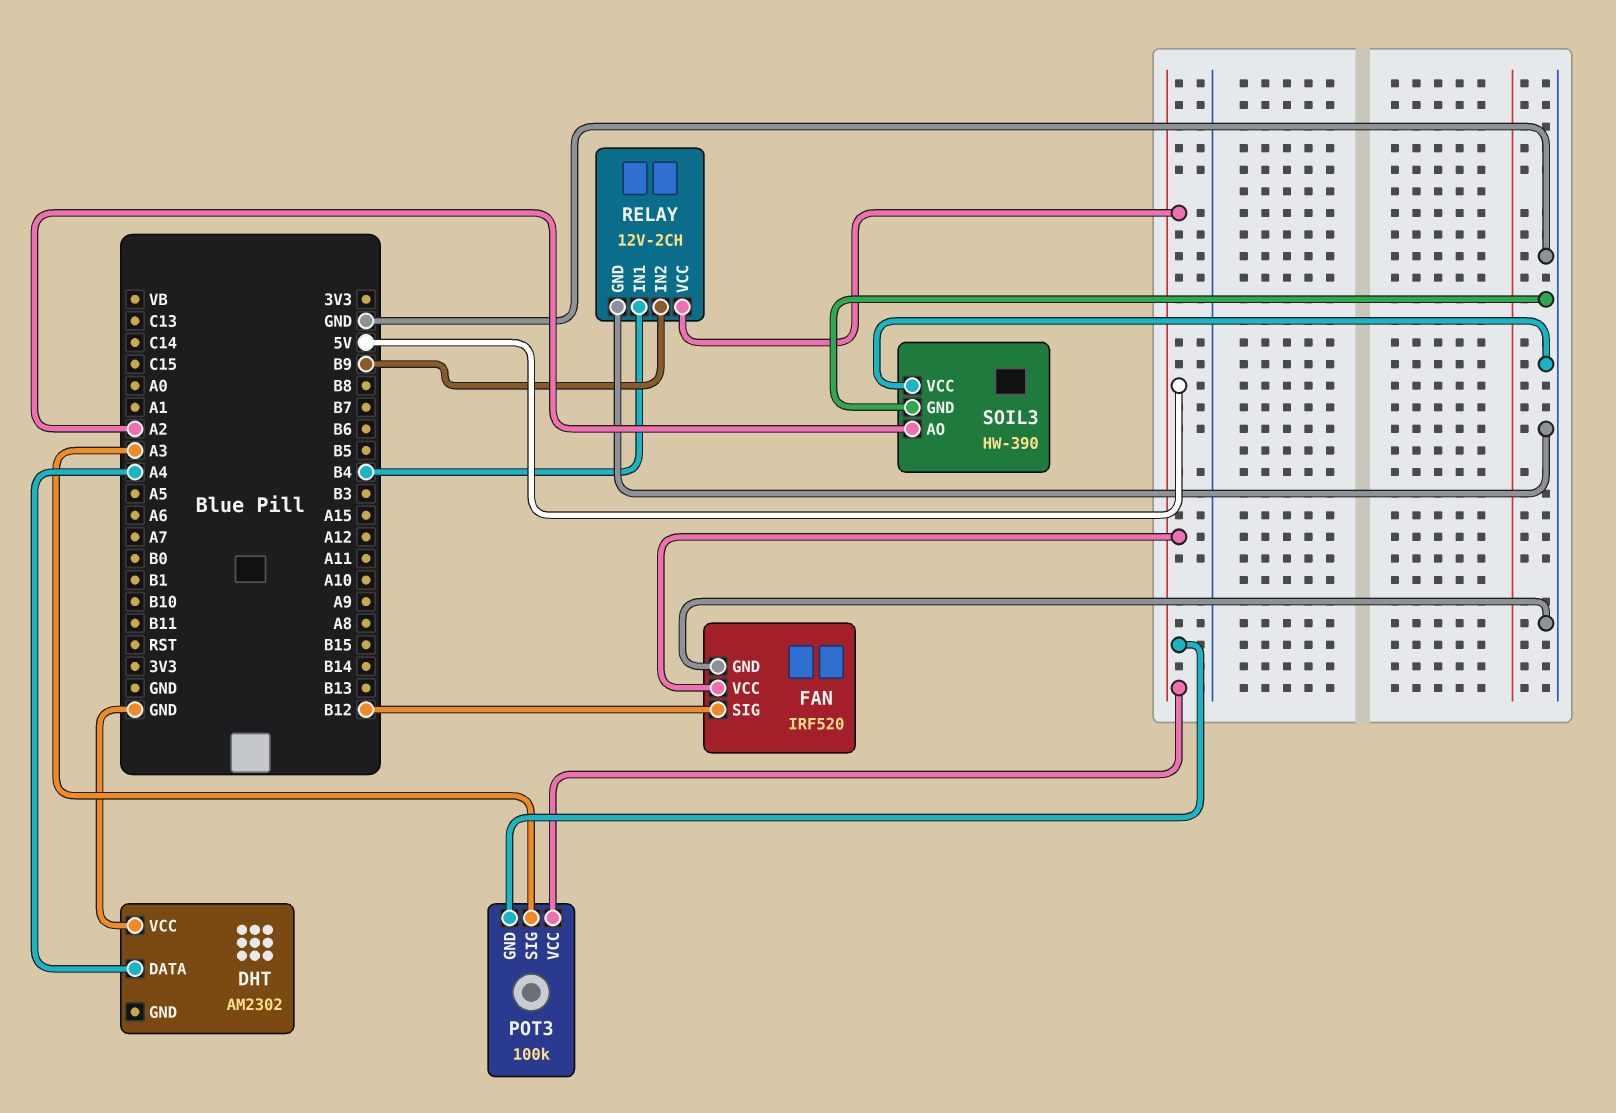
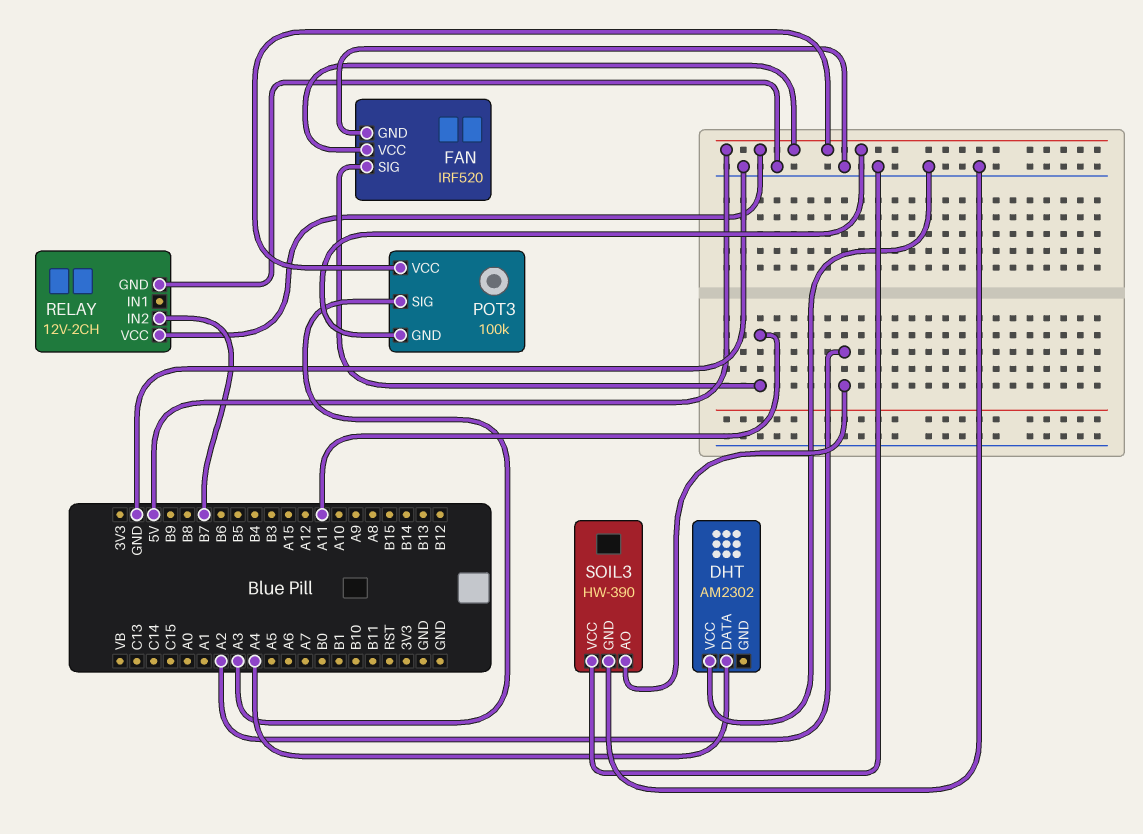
FAN pin SIG: B12 -> A11
RELAY pin IN1: B4 -> none
RELAY pin IN2: B9 -> B7

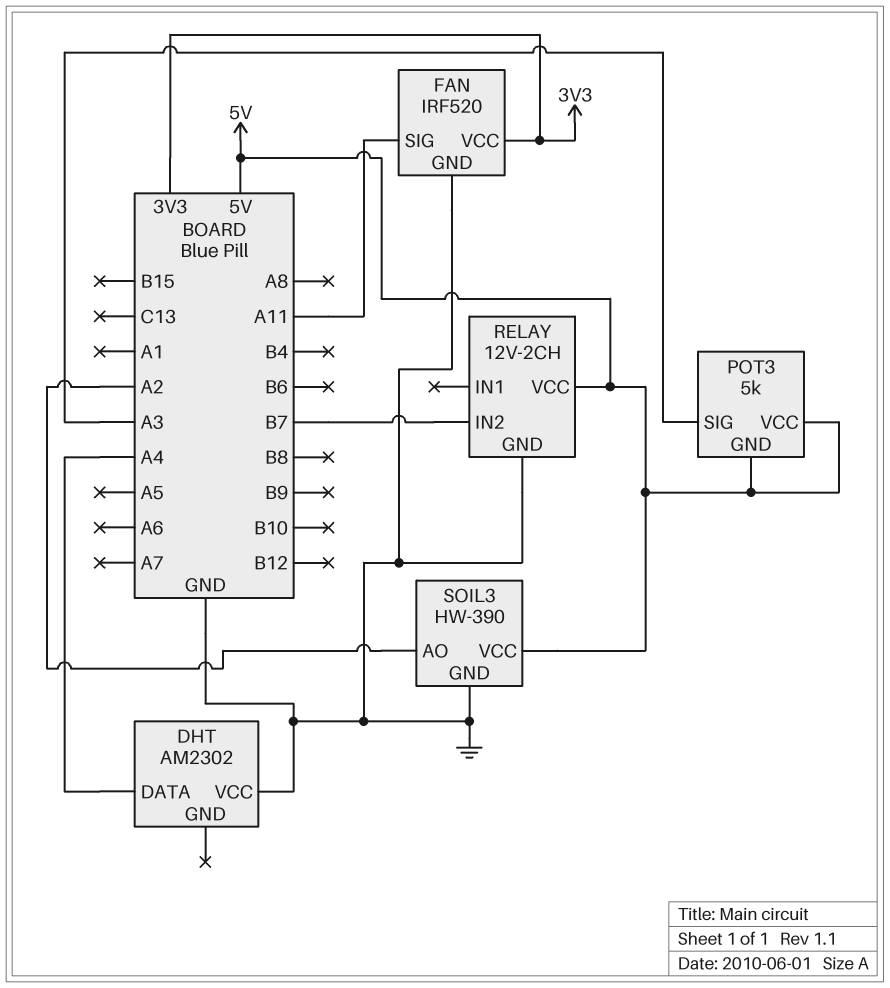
FAN pin VCC: 5V -> 3V3
POT3: 100k -> 5k
SOIL3 pin VCC: GND -> 5V

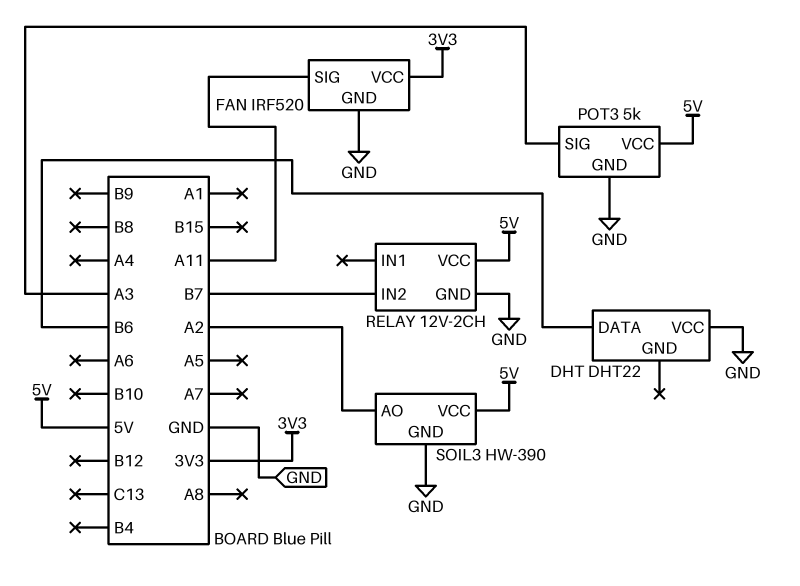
DHT: AM2302 -> DHT22
DHT pin DATA: A4 -> B6
POT3 pin GND: 5V -> GND

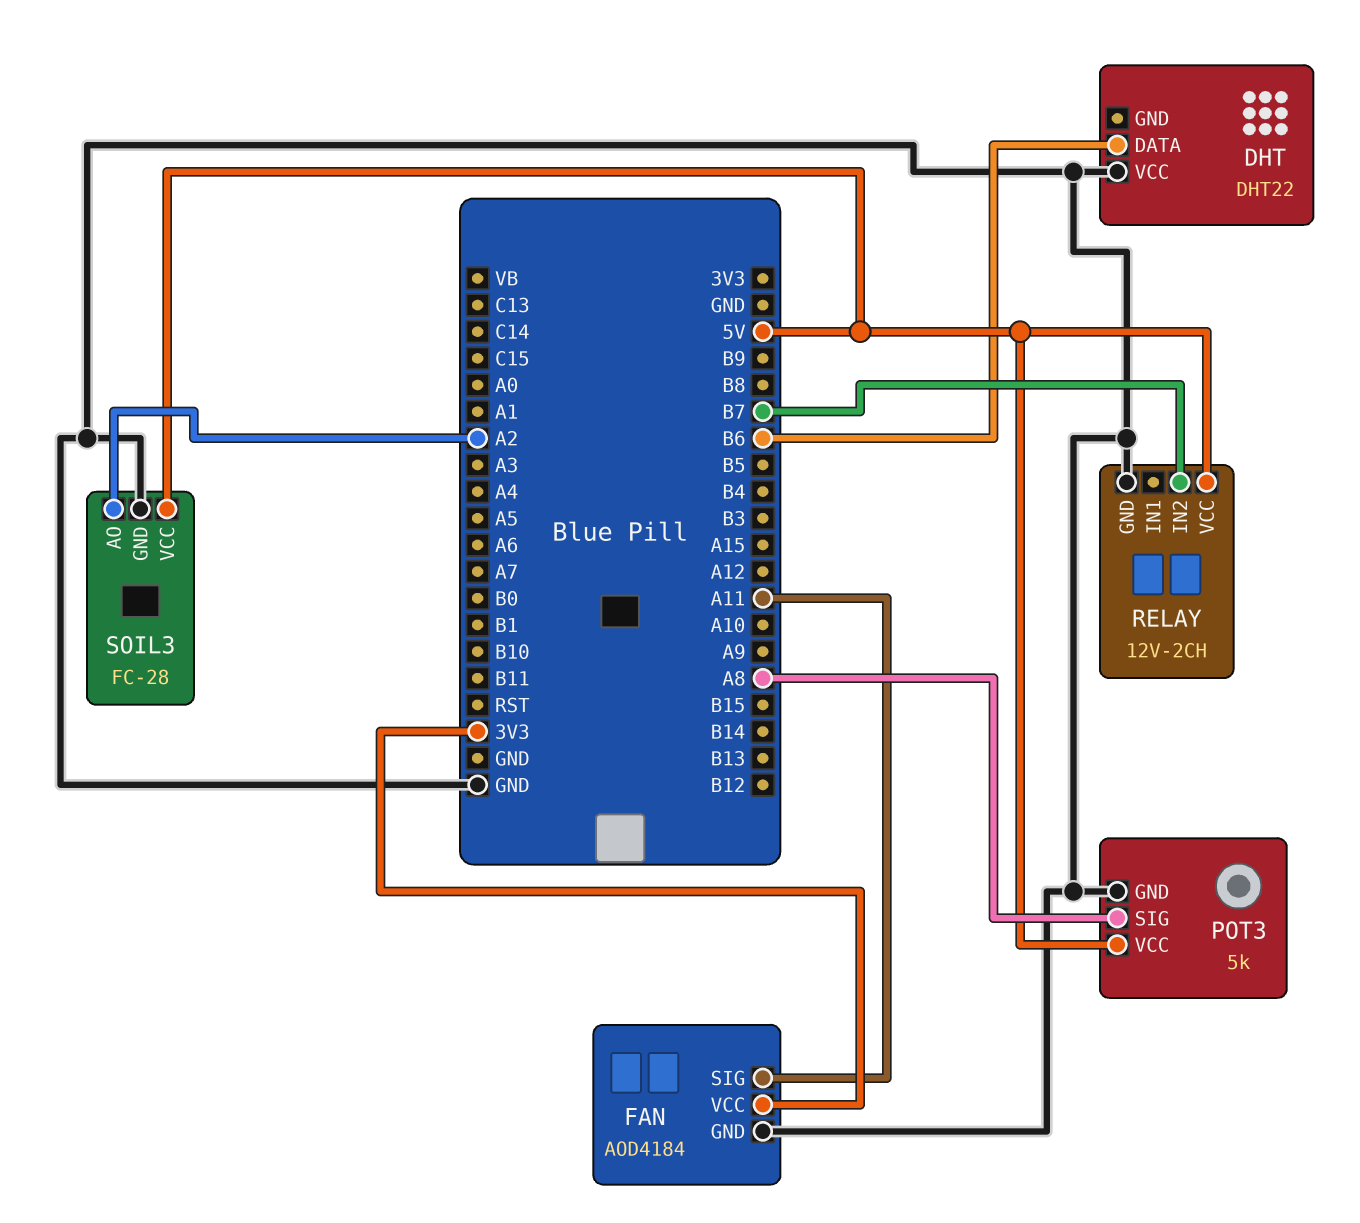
FAN: IRF520 -> AOD4184
POT3 pin SIG: A3 -> A8
SOIL3: HW-390 -> FC-28

